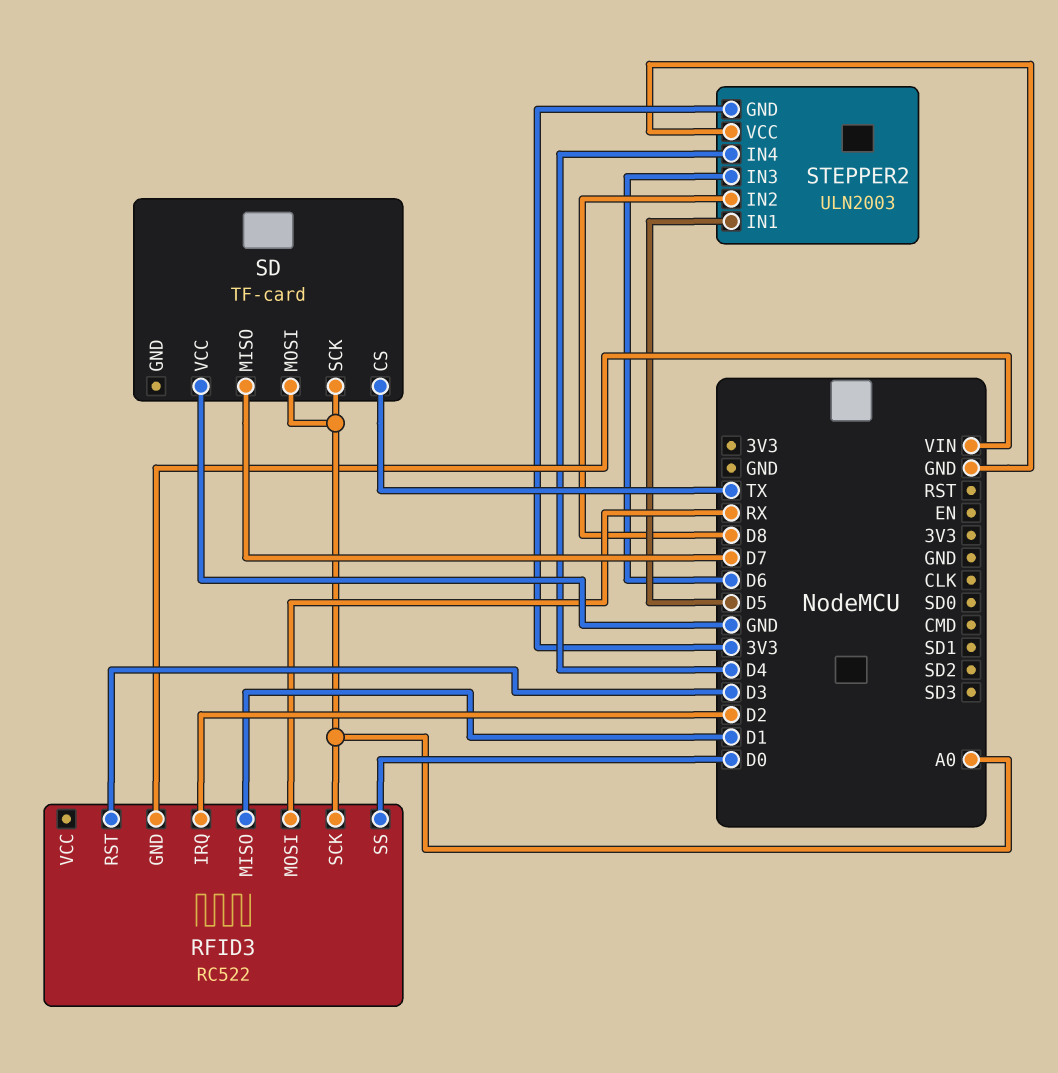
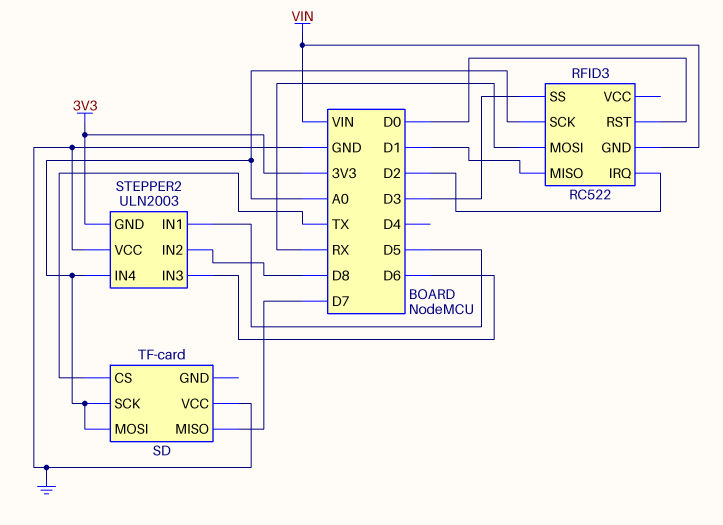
RFID3 pin RST: D3 -> D0
RFID3 pin SS: D0 -> D3
STEPPER2 pin IN4: D4 -> A0

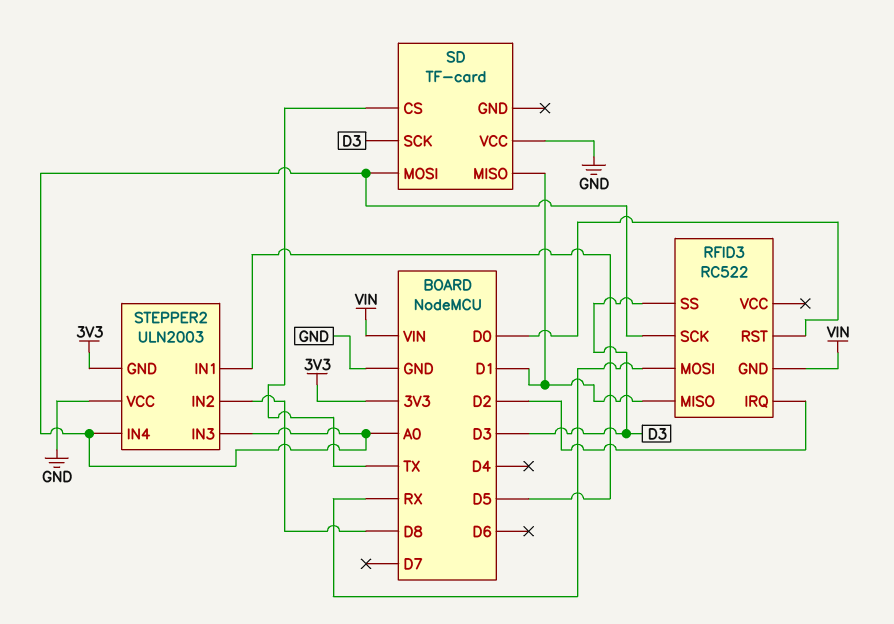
SD pin MISO: D7 -> D1
SD pin SCK: A0 -> D3
STEPPER2 pin IN3: D6 -> A0

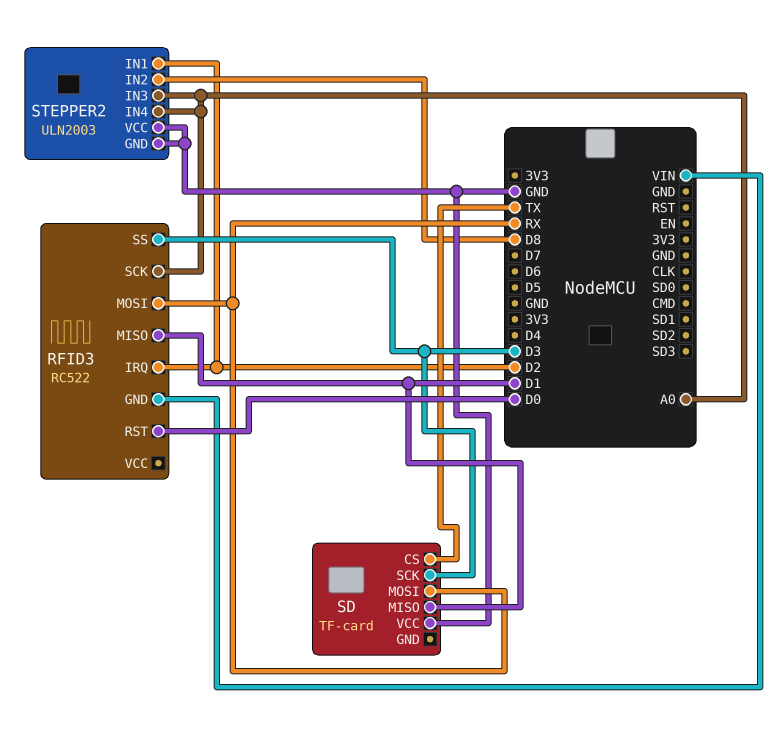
SD pin MOSI: A0 -> RX
STEPPER2 pin GND: 3V3 -> GND
STEPPER2 pin IN1: D5 -> D2

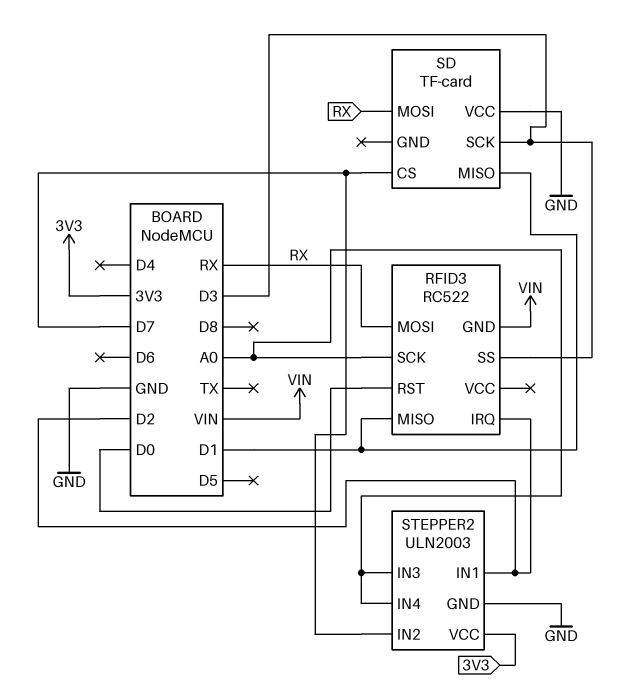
SD pin CS: TX -> D7
STEPPER2 pin IN2: D8 -> D7
STEPPER2 pin VCC: GND -> 3V3

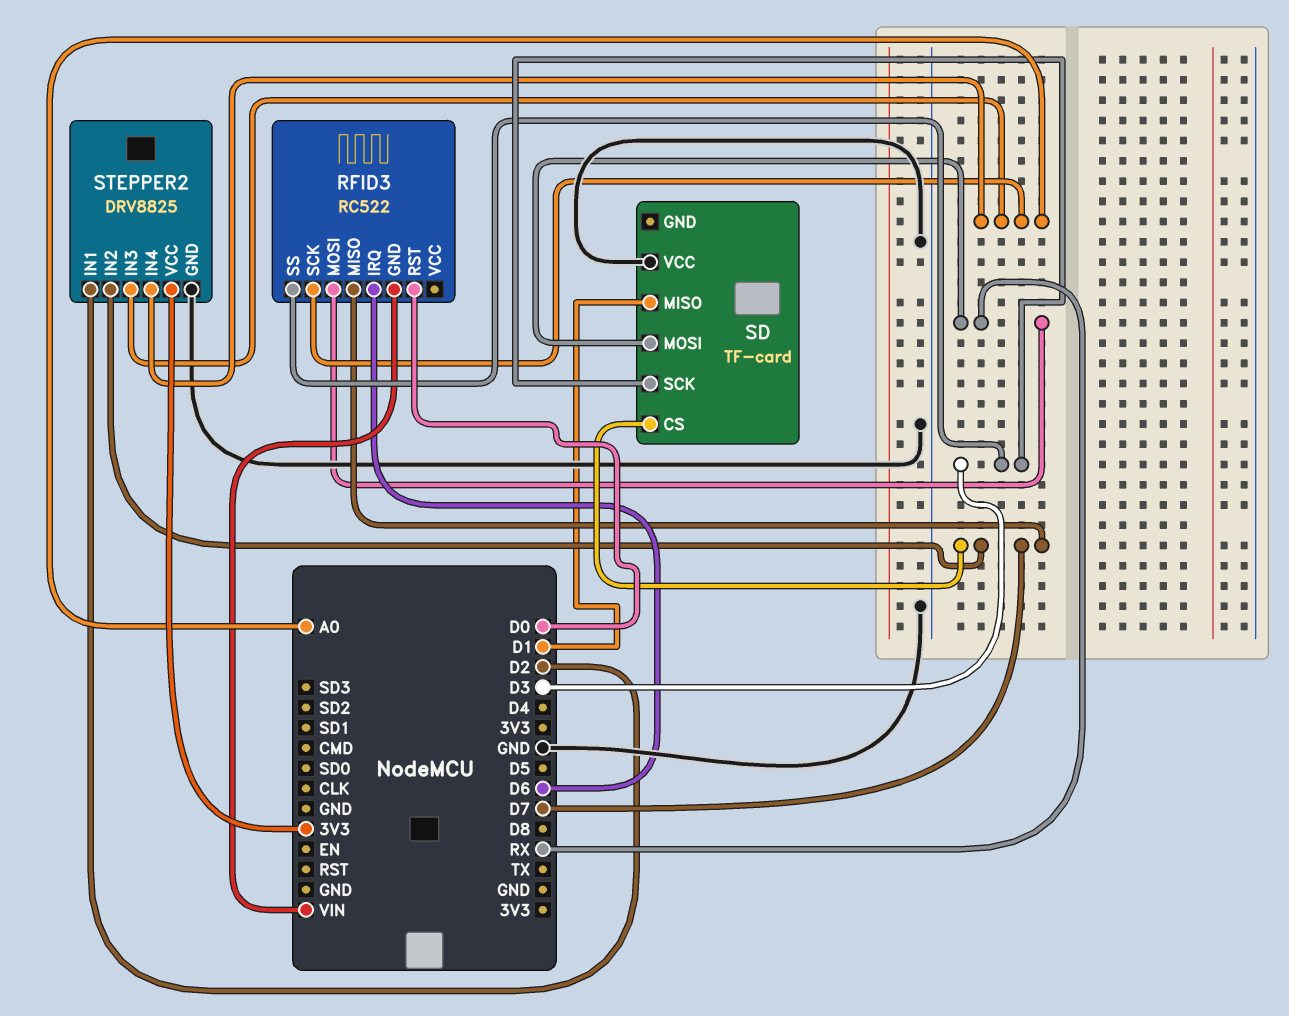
RFID3 pin IRQ: D2 -> D6
RFID3 pin MISO: D1 -> D7
STEPPER2: ULN2003 -> DRV8825

